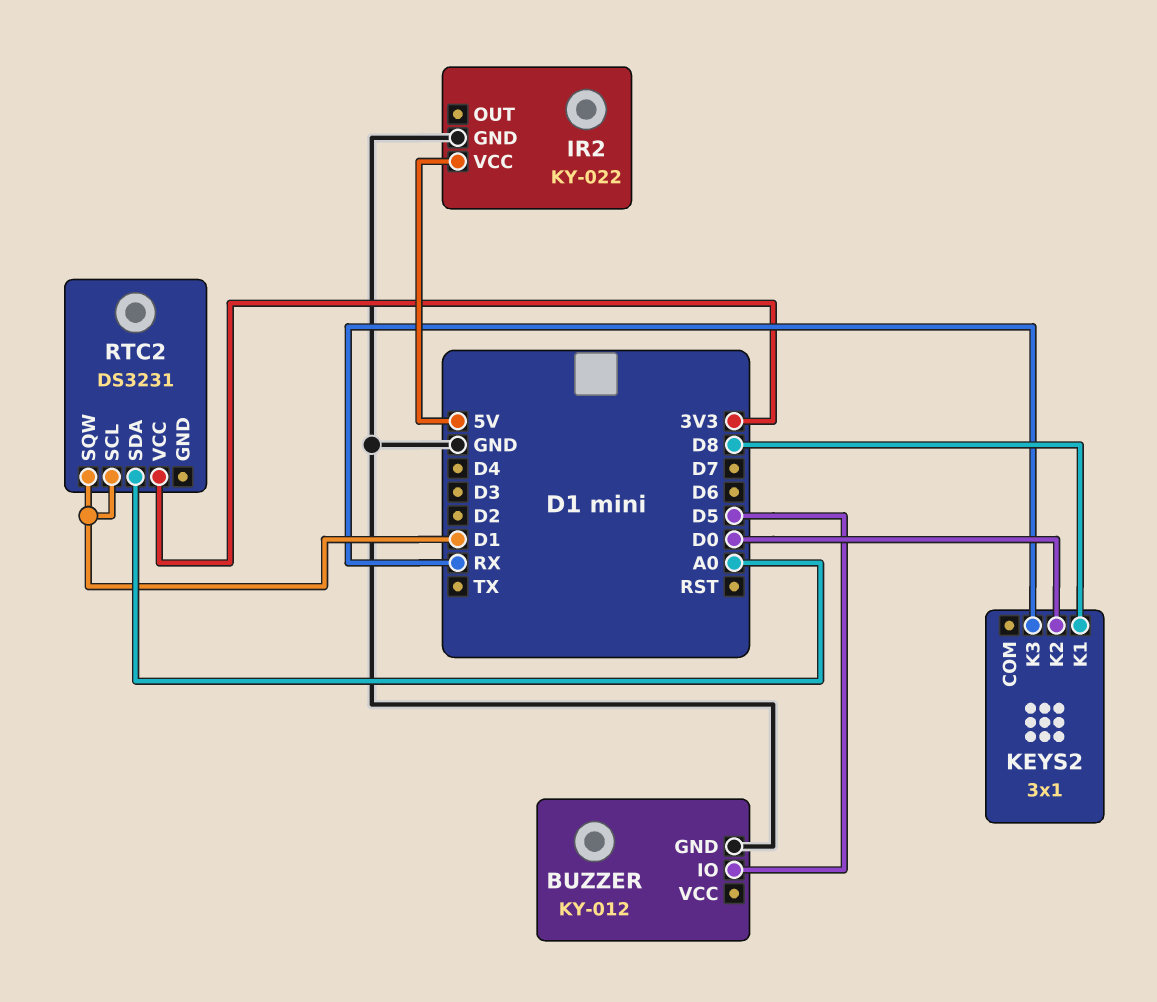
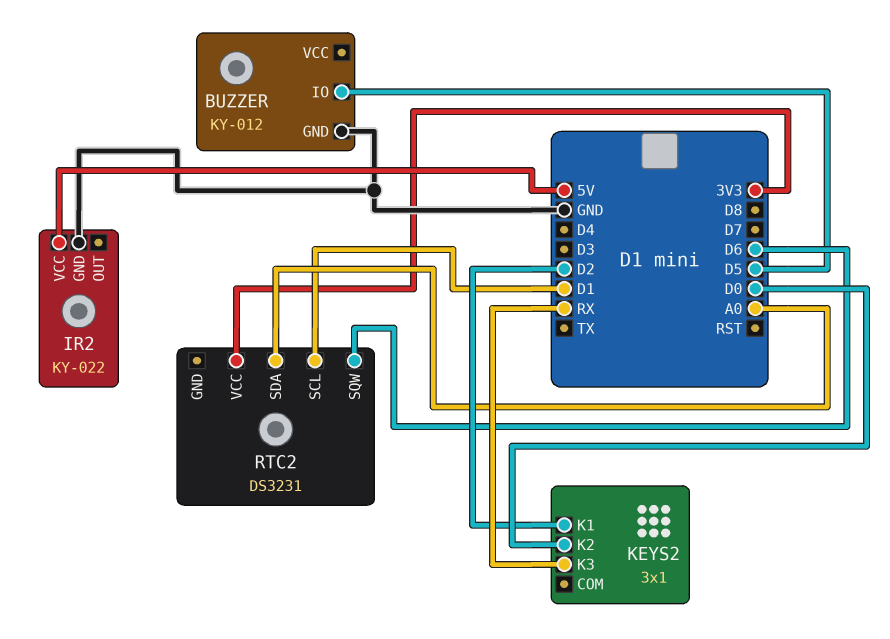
KEYS2 pin K1: D8 -> D2
RTC2 pin SQW: D1 -> D6

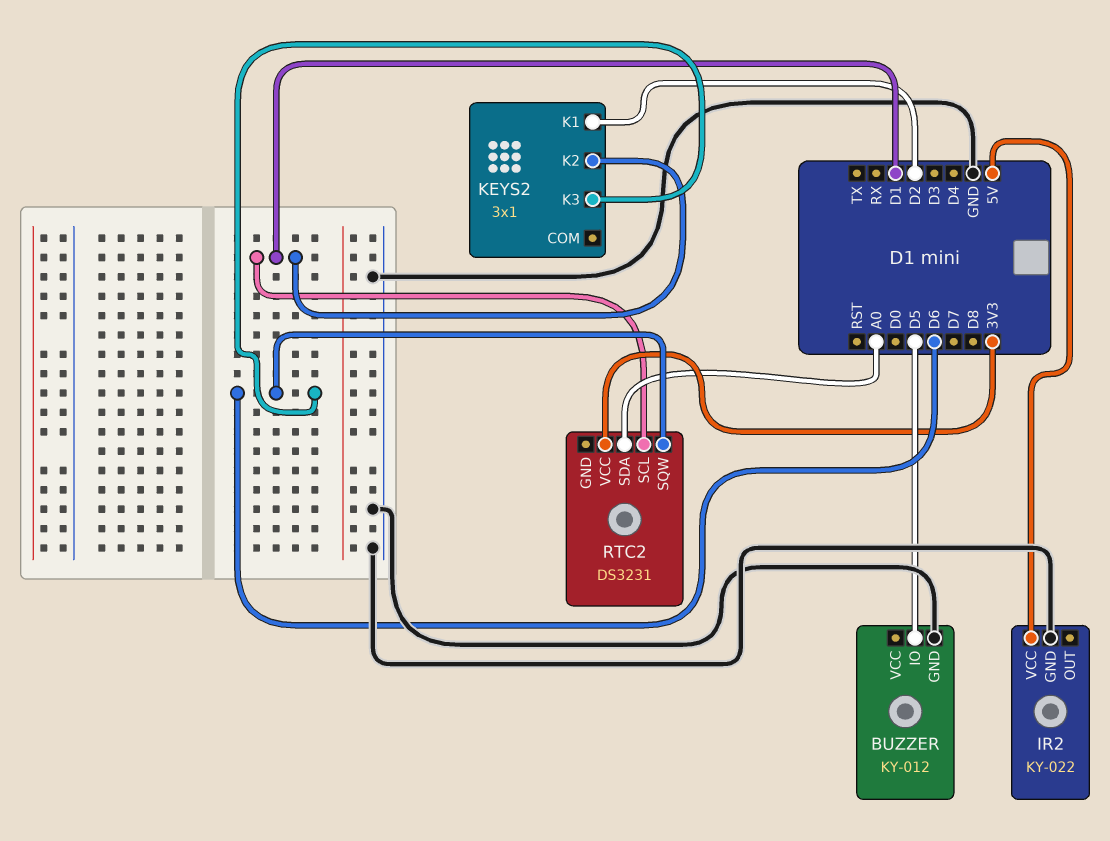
KEYS2 pin K2: D0 -> D1
KEYS2 pin K3: RX -> D6

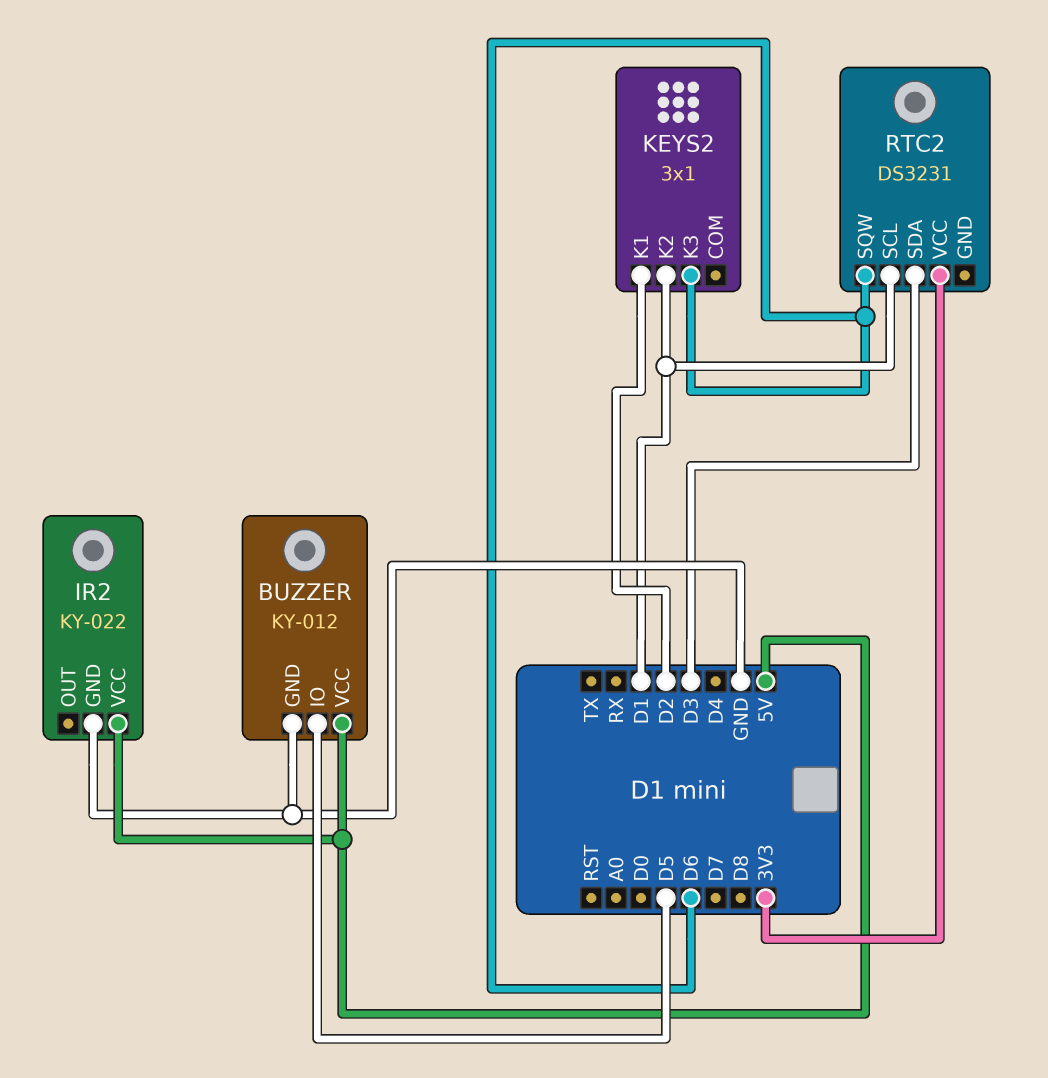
BUZZER pin VCC: none -> 5V
RTC2 pin SDA: A0 -> D3

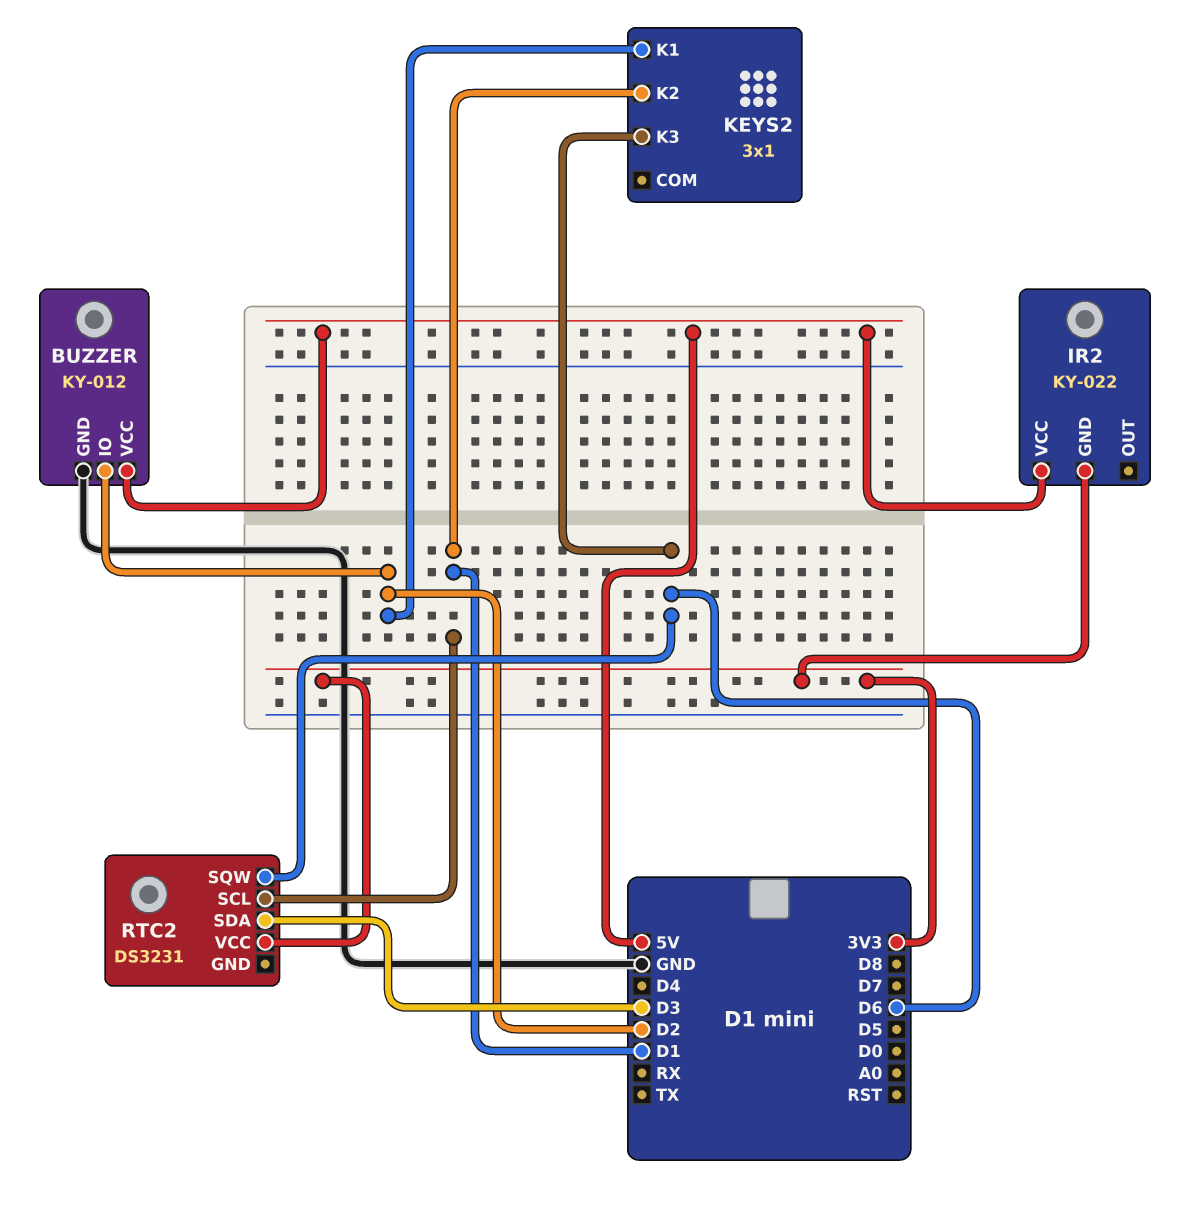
BUZZER pin IO: D5 -> D2
IR2 pin GND: GND -> 3V3

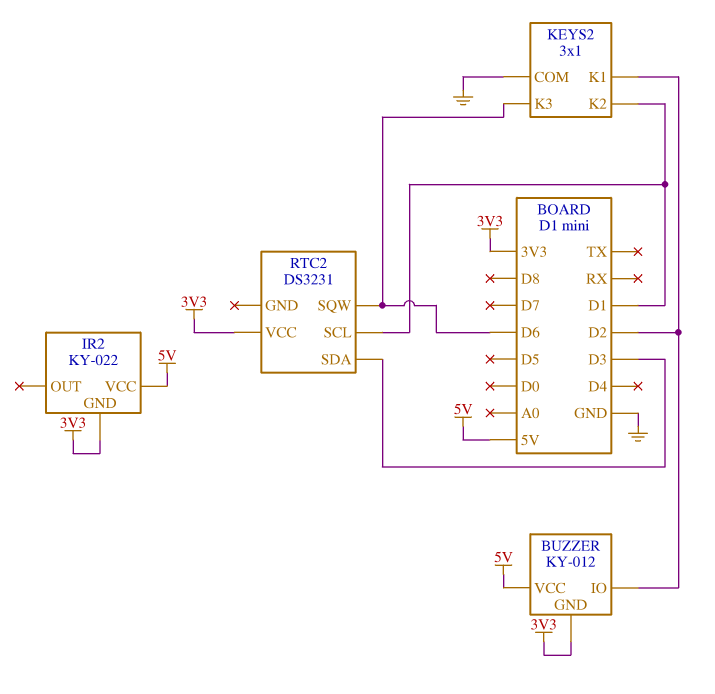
BUZZER pin GND: GND -> 3V3
KEYS2 pin COM: none -> GND

